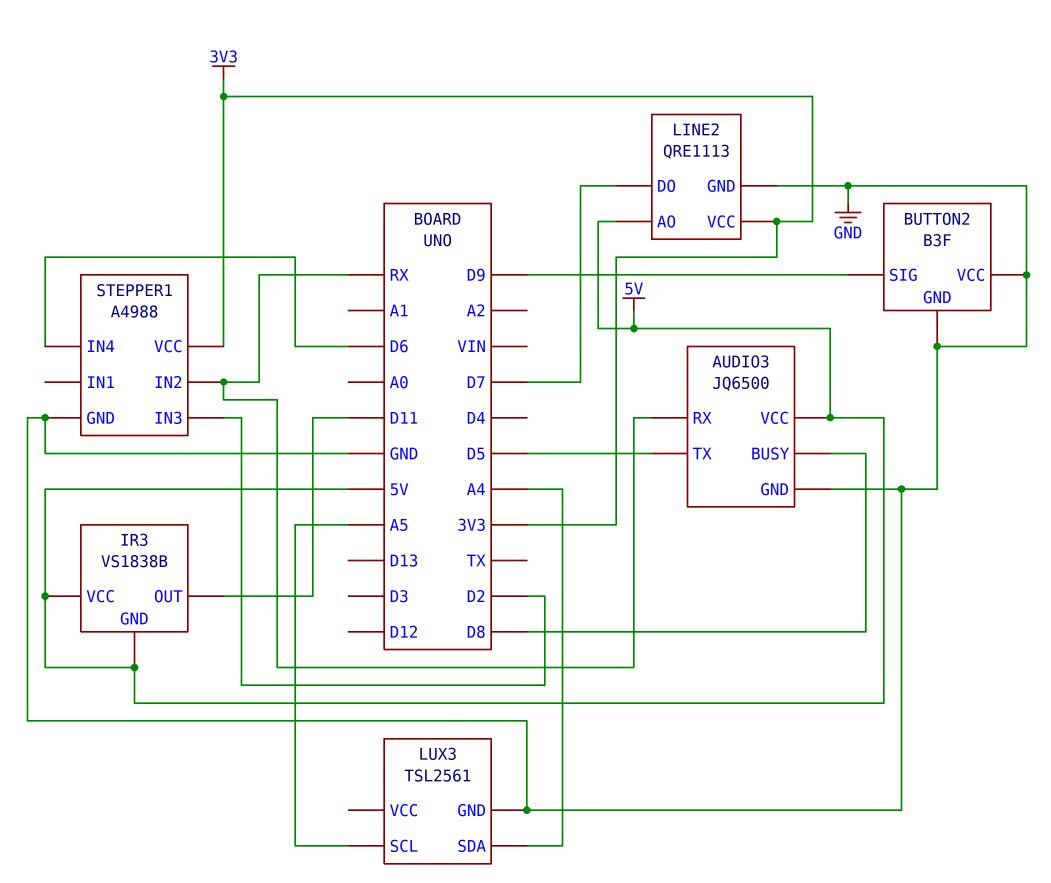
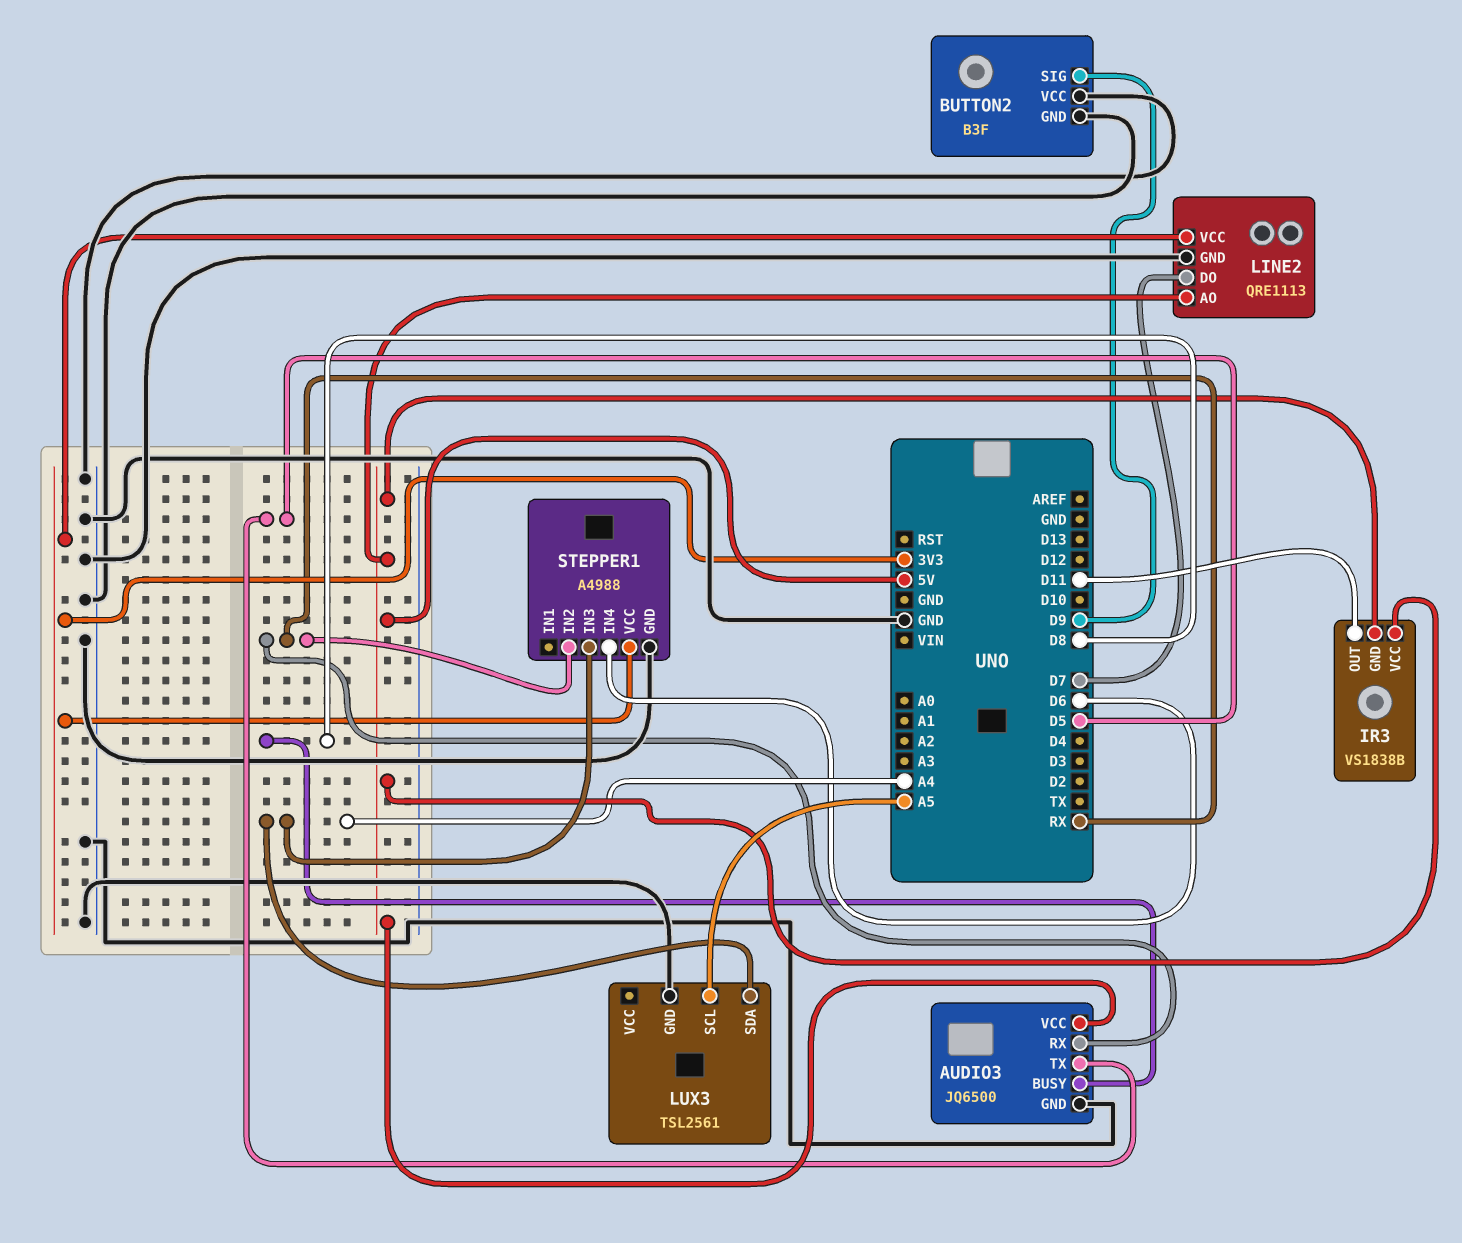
STEPPER1 pin IN3: D2 -> A4

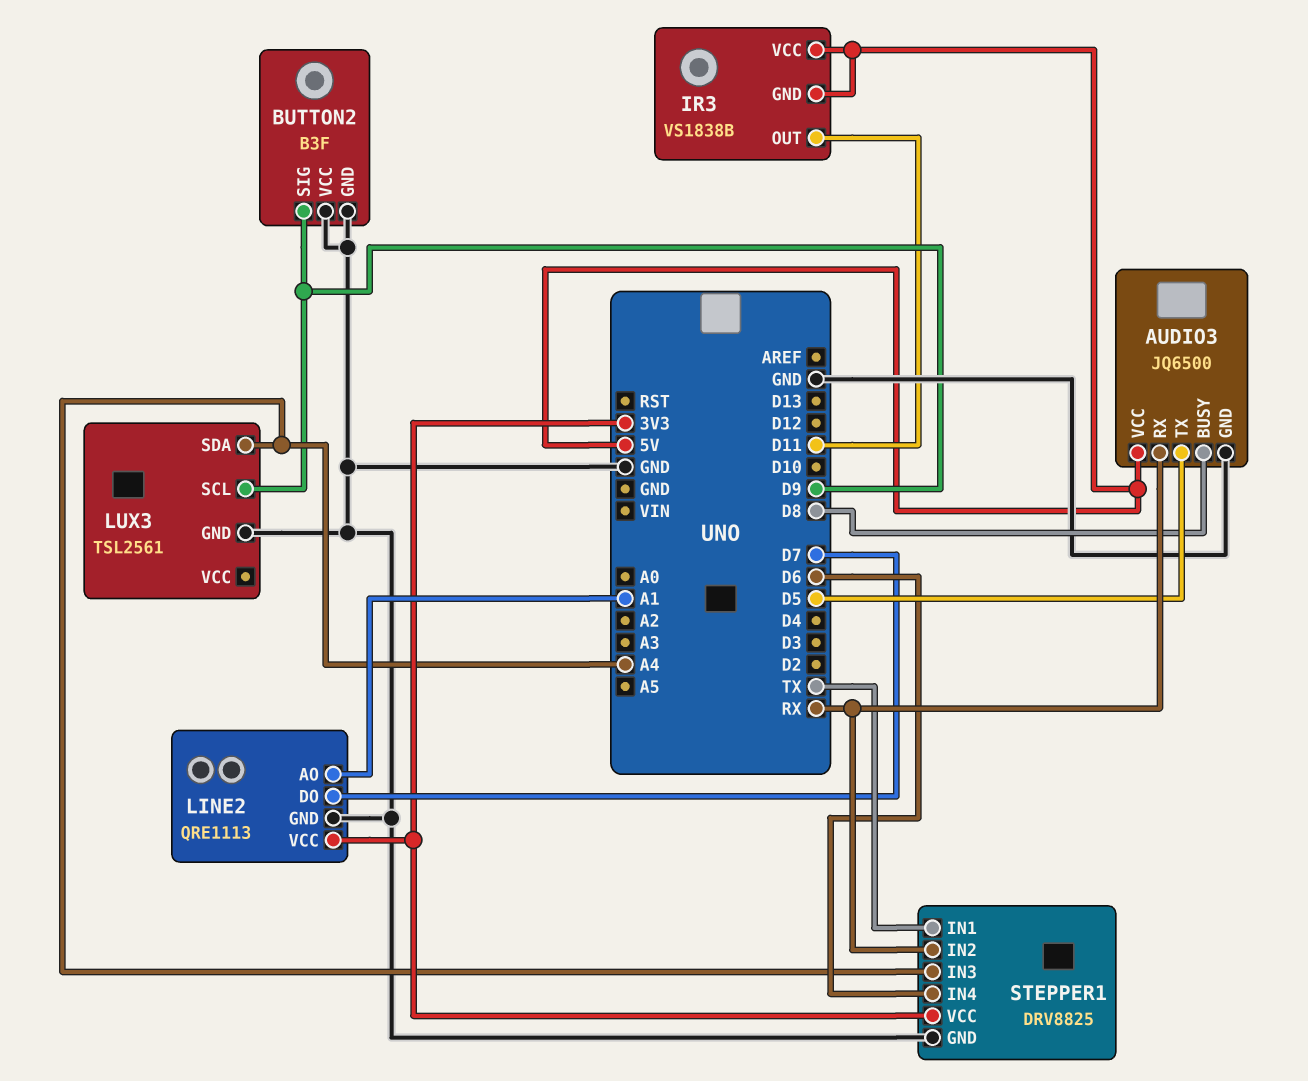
LINE2 pin AO: 5V -> A1
LUX3 pin SCL: A5 -> D9
STEPPER1: A4988 -> DRV8825
STEPPER1 pin IN1: none -> TX

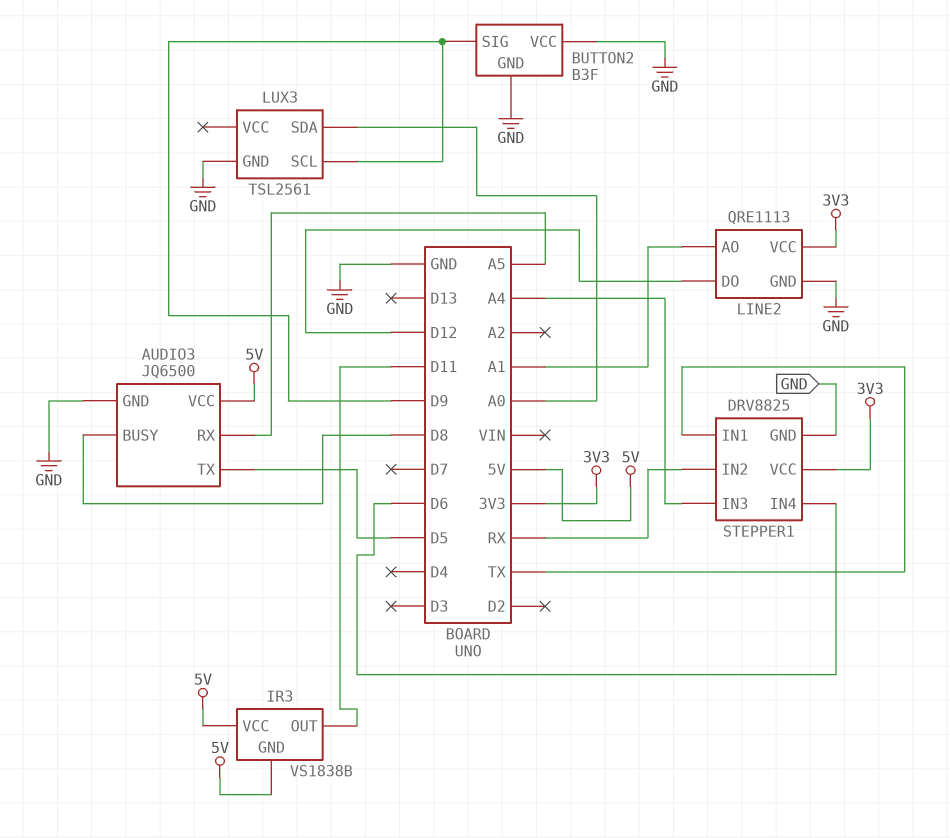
AUDIO3 pin RX: RX -> A5
LINE2 pin DO: D7 -> D12
LUX3 pin SDA: A4 -> A0

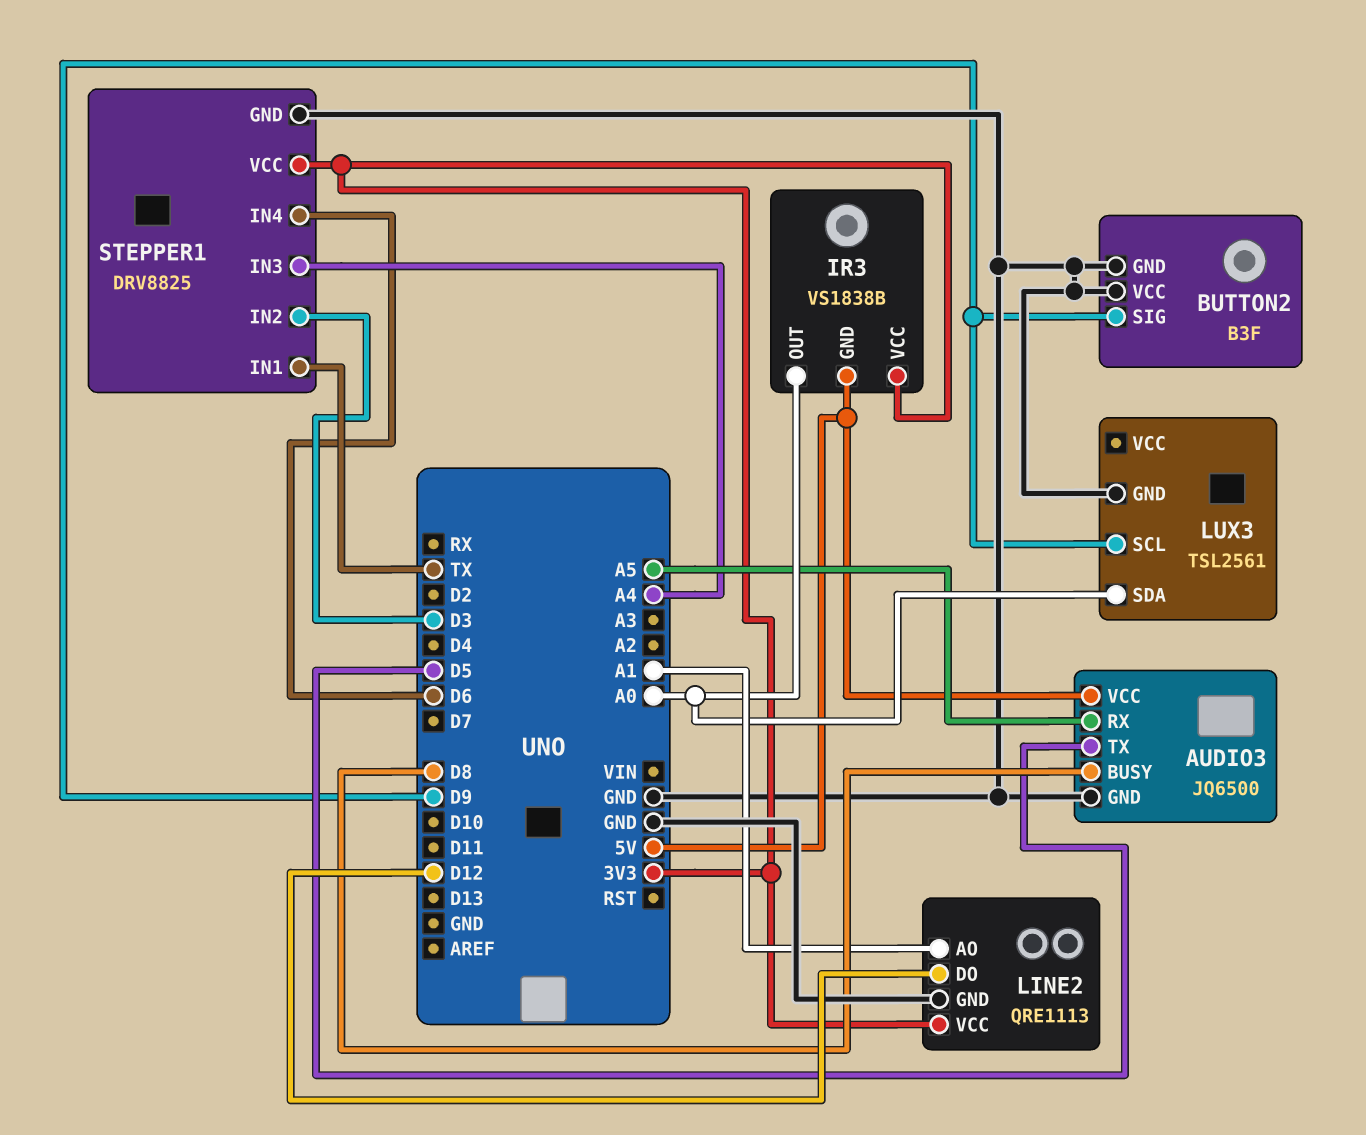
IR3 pin OUT: D11 -> A0
IR3 pin VCC: 5V -> 3V3
STEPPER1 pin IN2: RX -> D3

